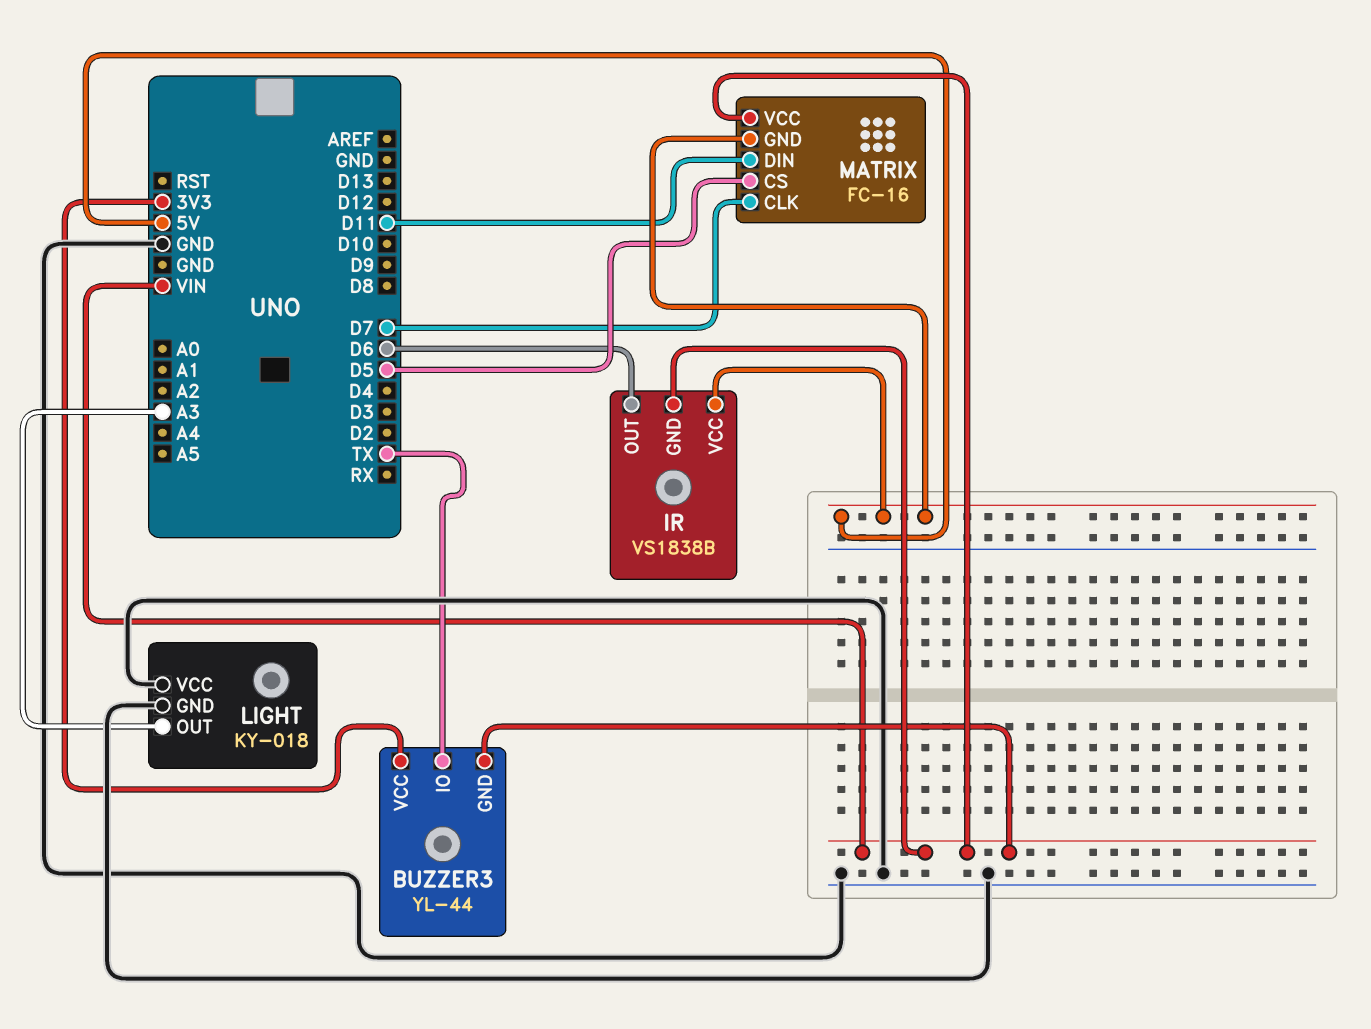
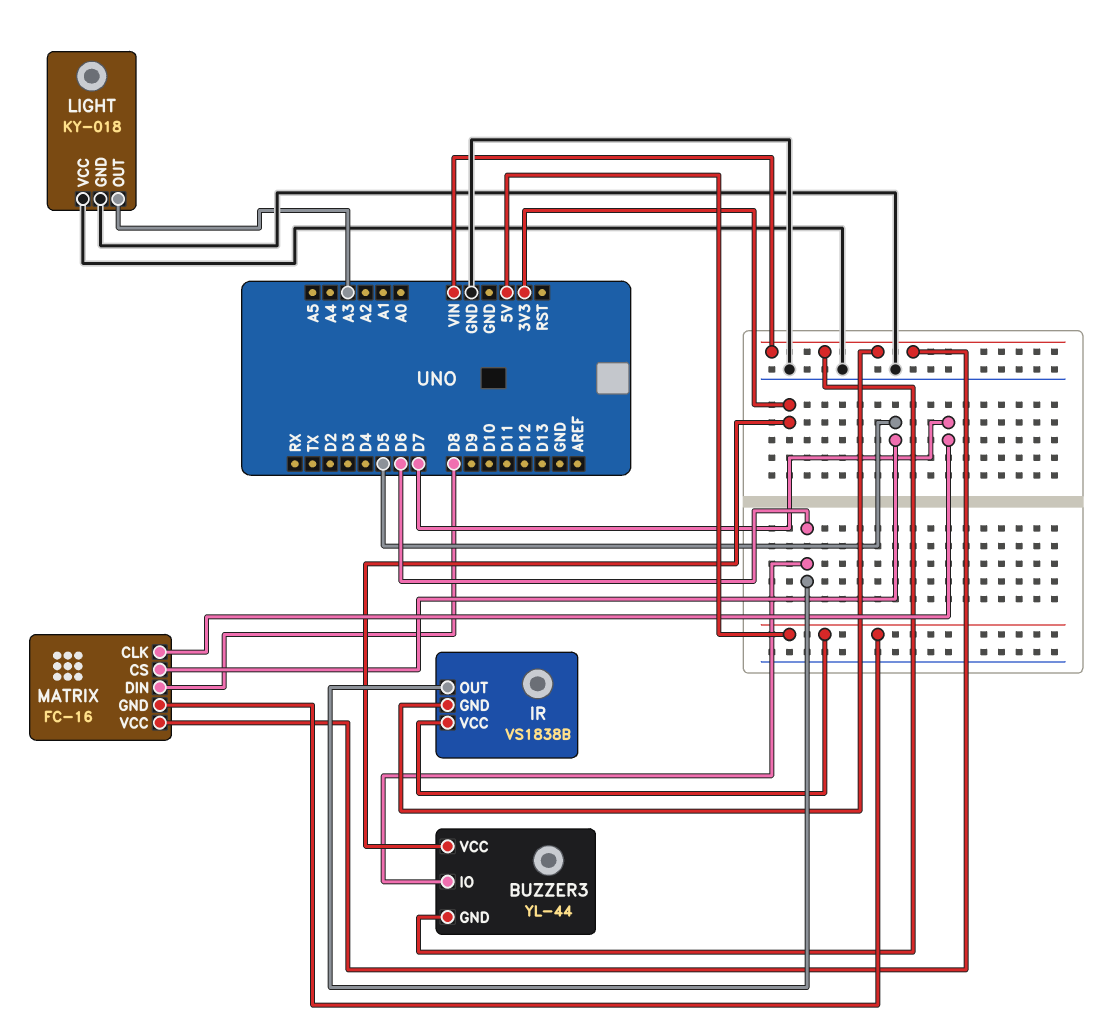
BUZZER3 pin IO: TX -> D6
MATRIX pin DIN: D11 -> D8

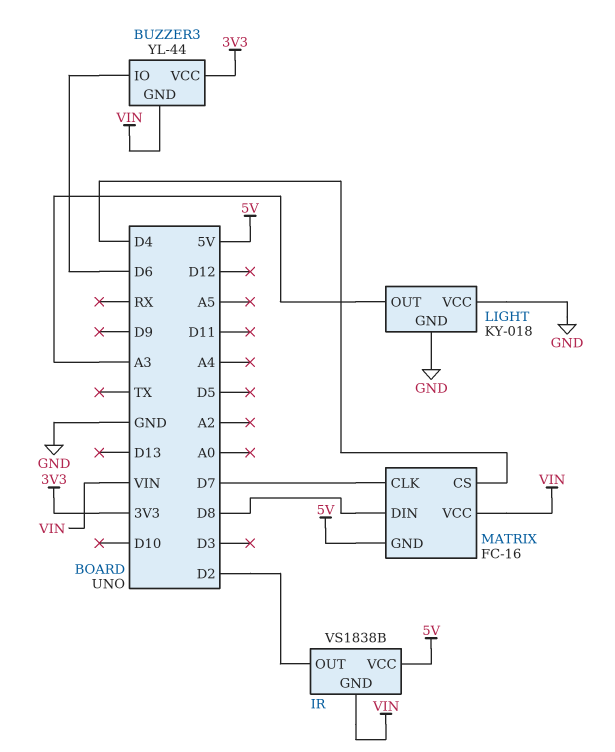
IR pin OUT: D6 -> D2
MATRIX pin CS: D5 -> D4

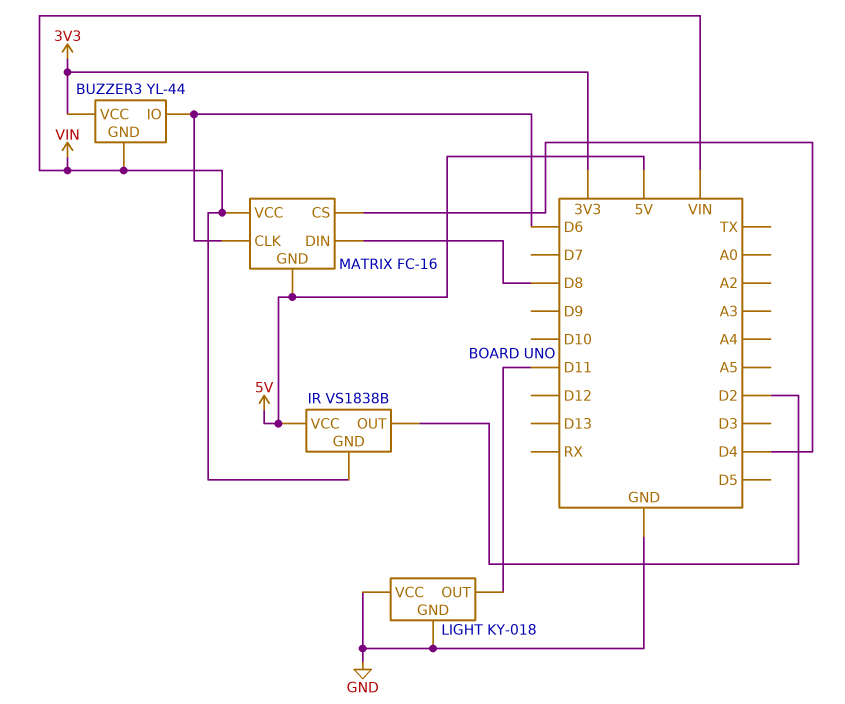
LIGHT pin OUT: A3 -> D11
MATRIX pin CLK: D7 -> D6

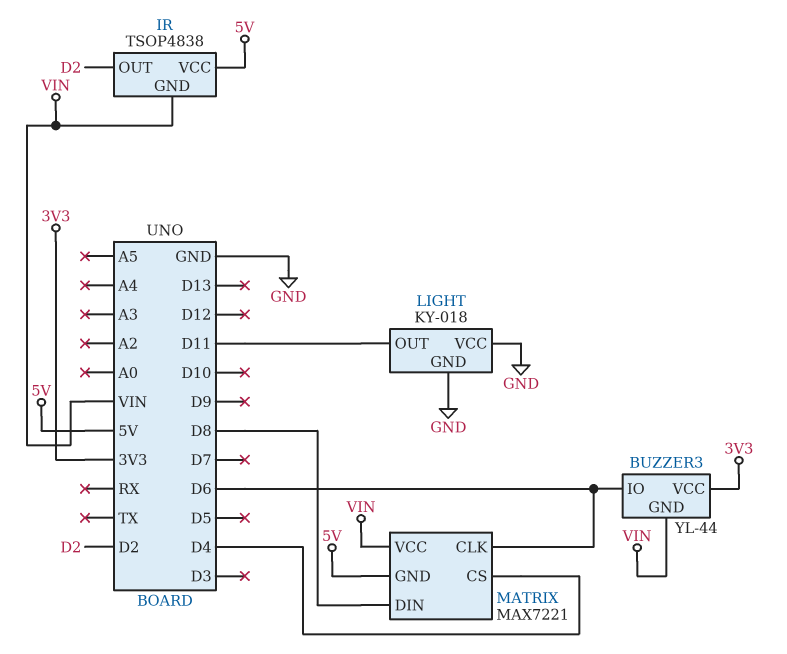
IR: VS1838B -> TSOP4838
MATRIX: FC-16 -> MAX7221

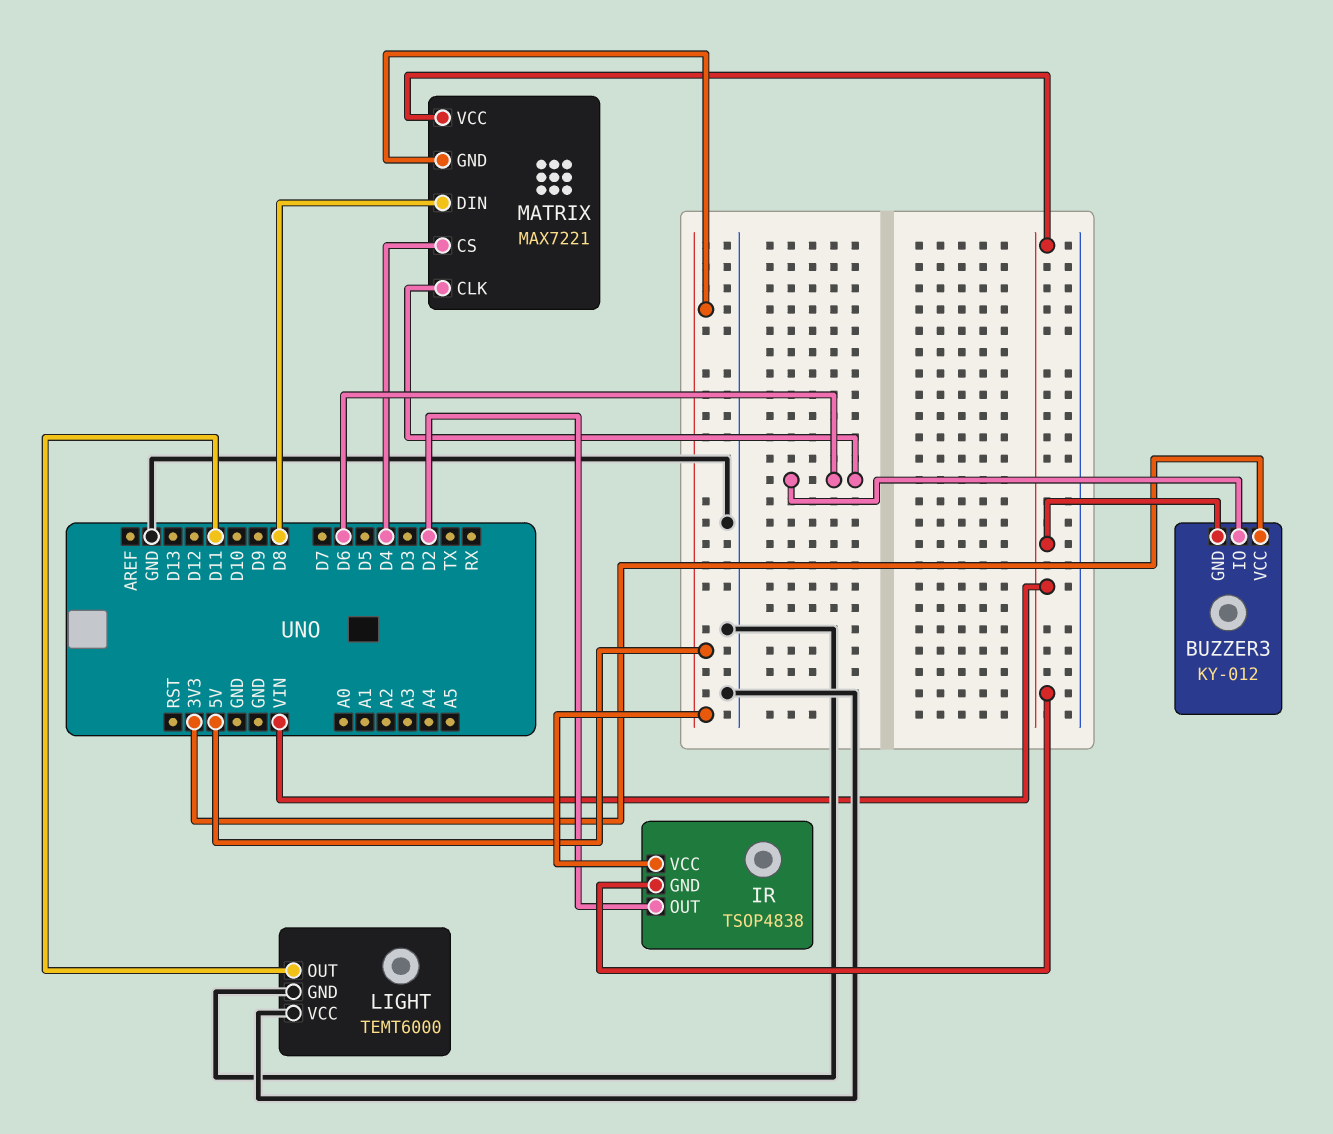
BUZZER3: YL-44 -> KY-012
LIGHT: KY-018 -> TEMT6000

